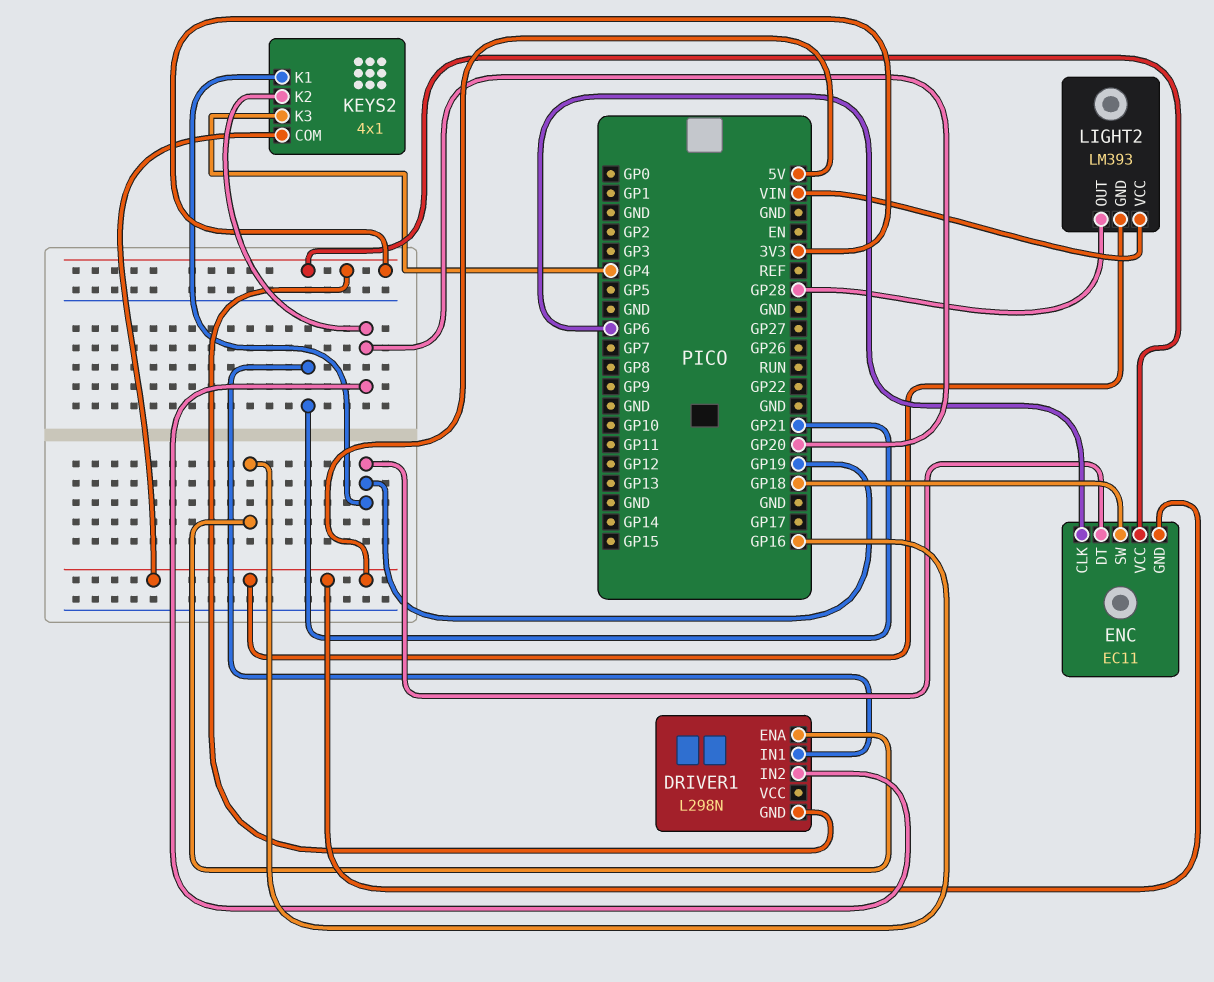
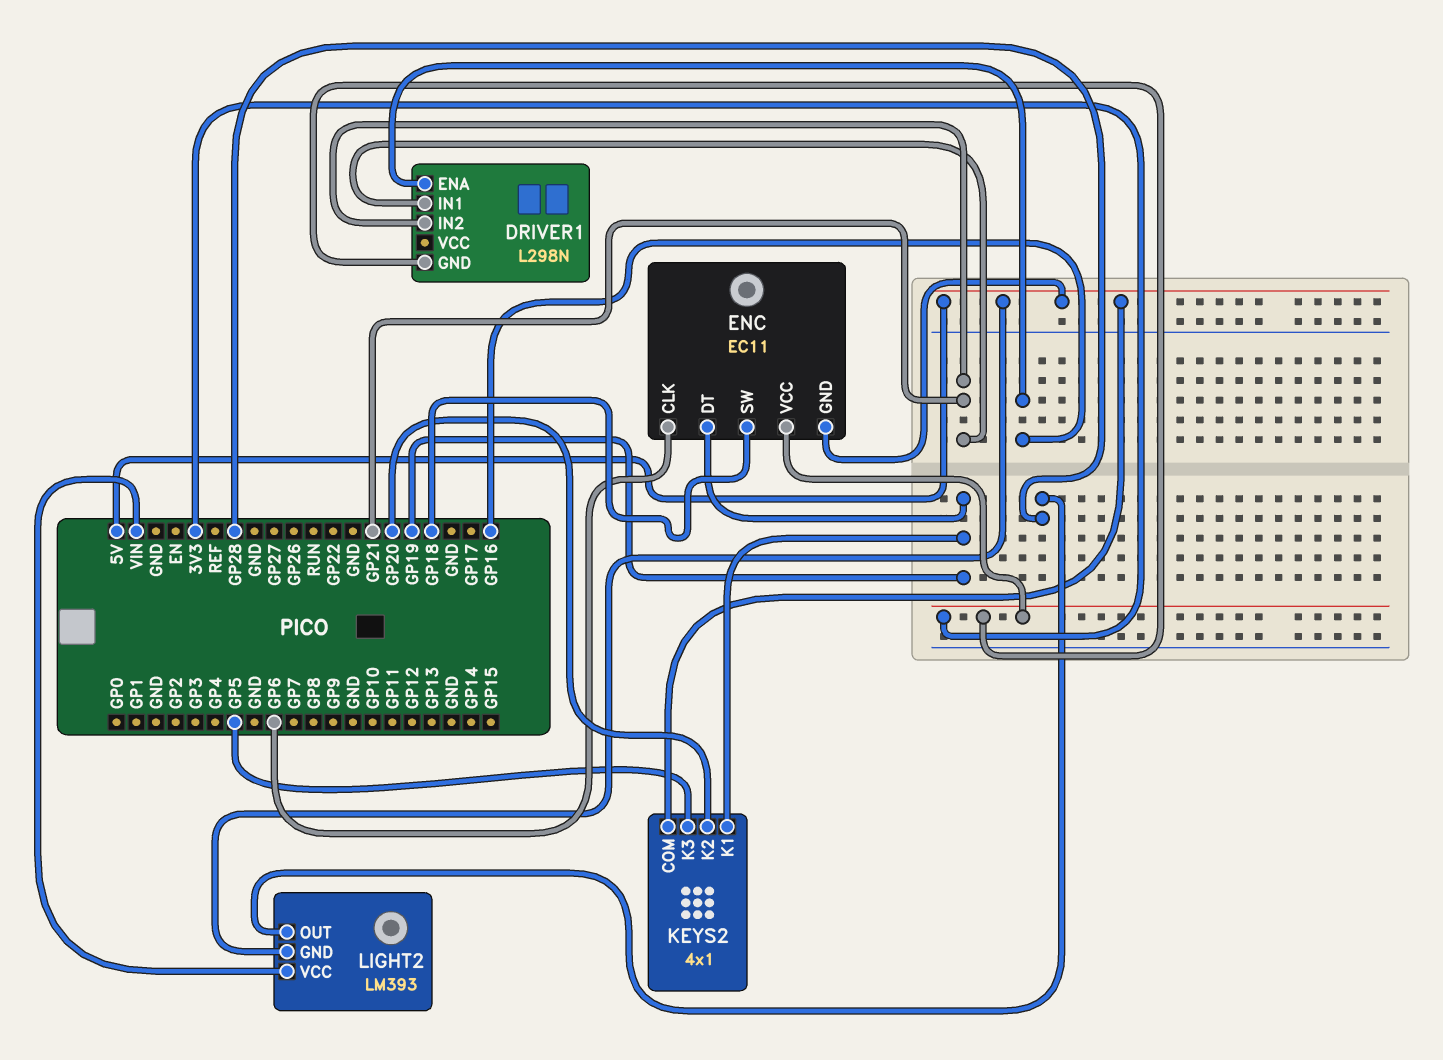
DRIVER1 pin IN2: GP20 -> GP21
KEYS2 pin K3: GP4 -> GP5

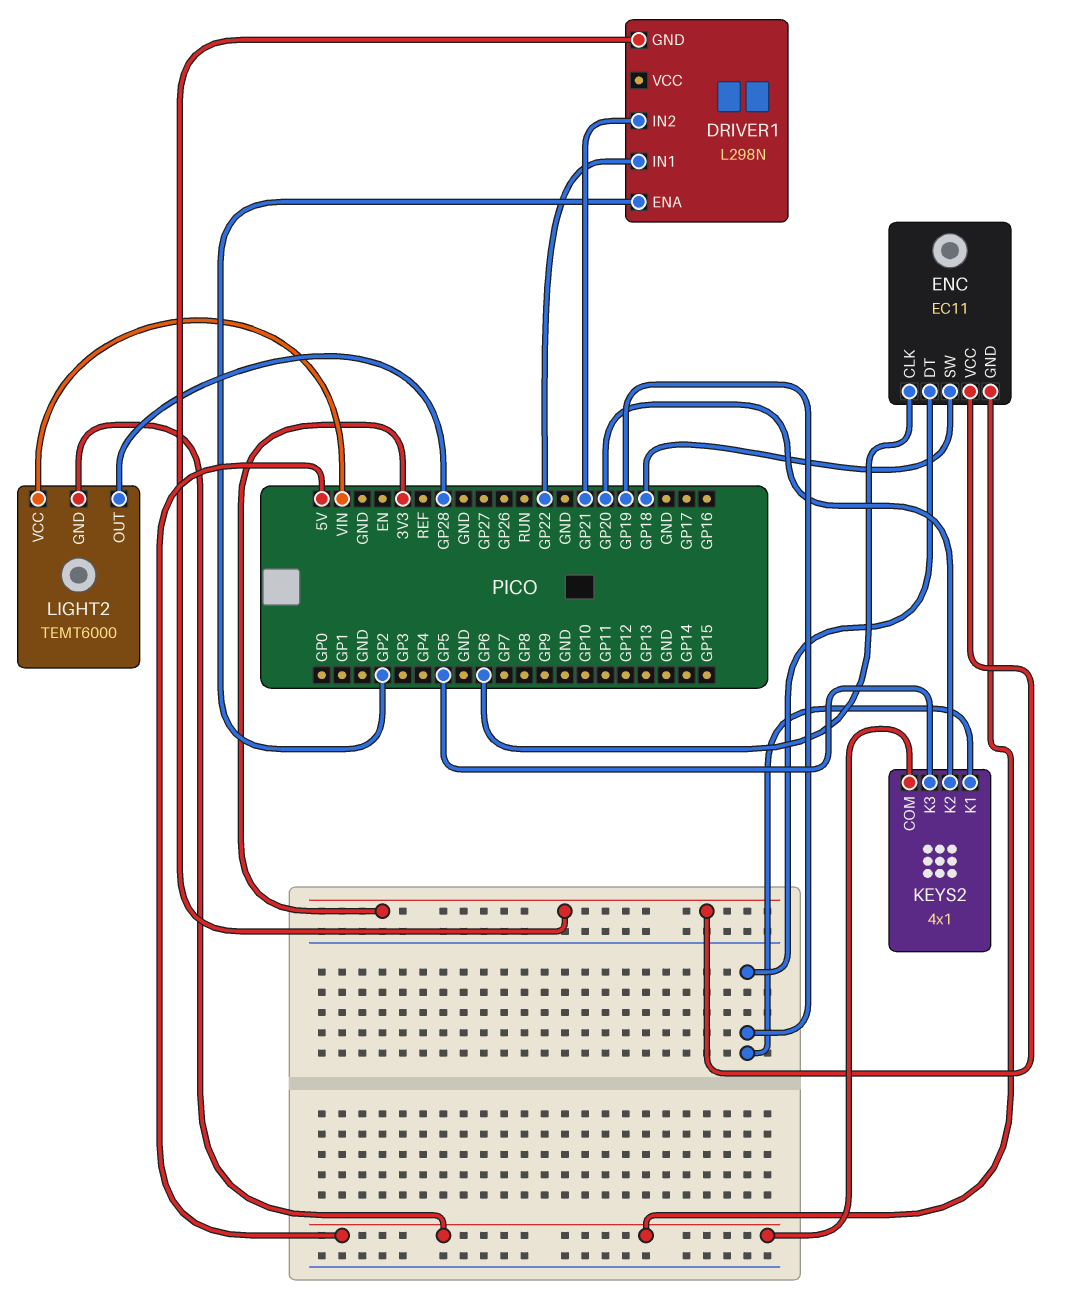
DRIVER1 pin ENA: GP16 -> GP2
DRIVER1 pin IN1: GP21 -> GP22
LIGHT2: LM393 -> TEMT6000

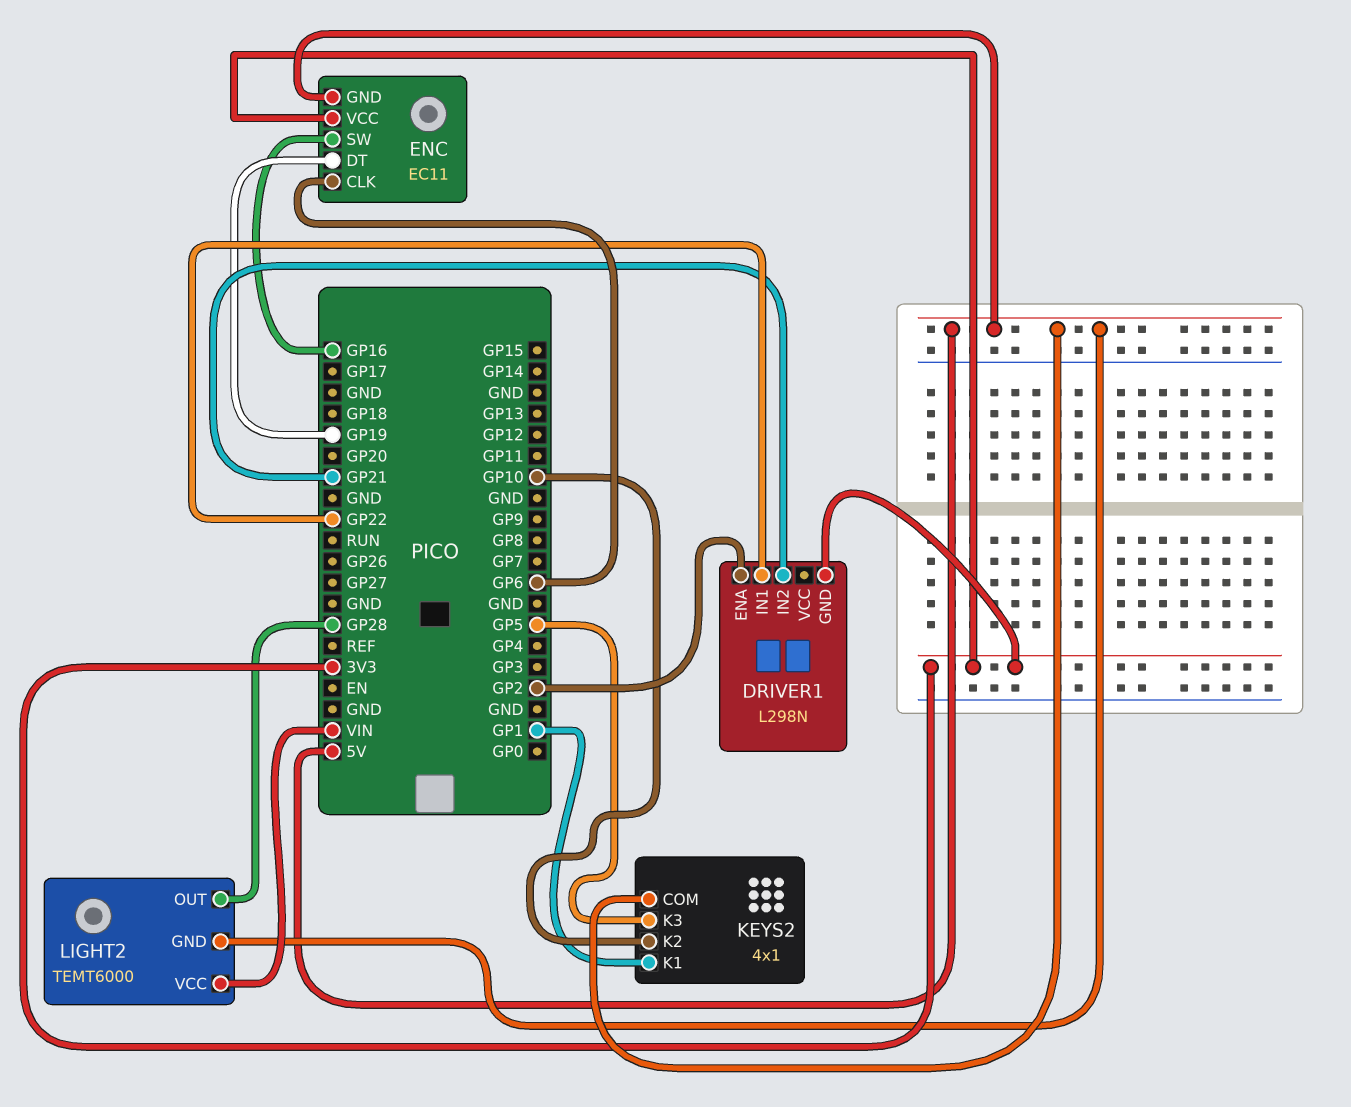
ENC pin SW: GP18 -> GP16
KEYS2 pin K1: GP19 -> GP1
KEYS2 pin K2: GP20 -> GP10

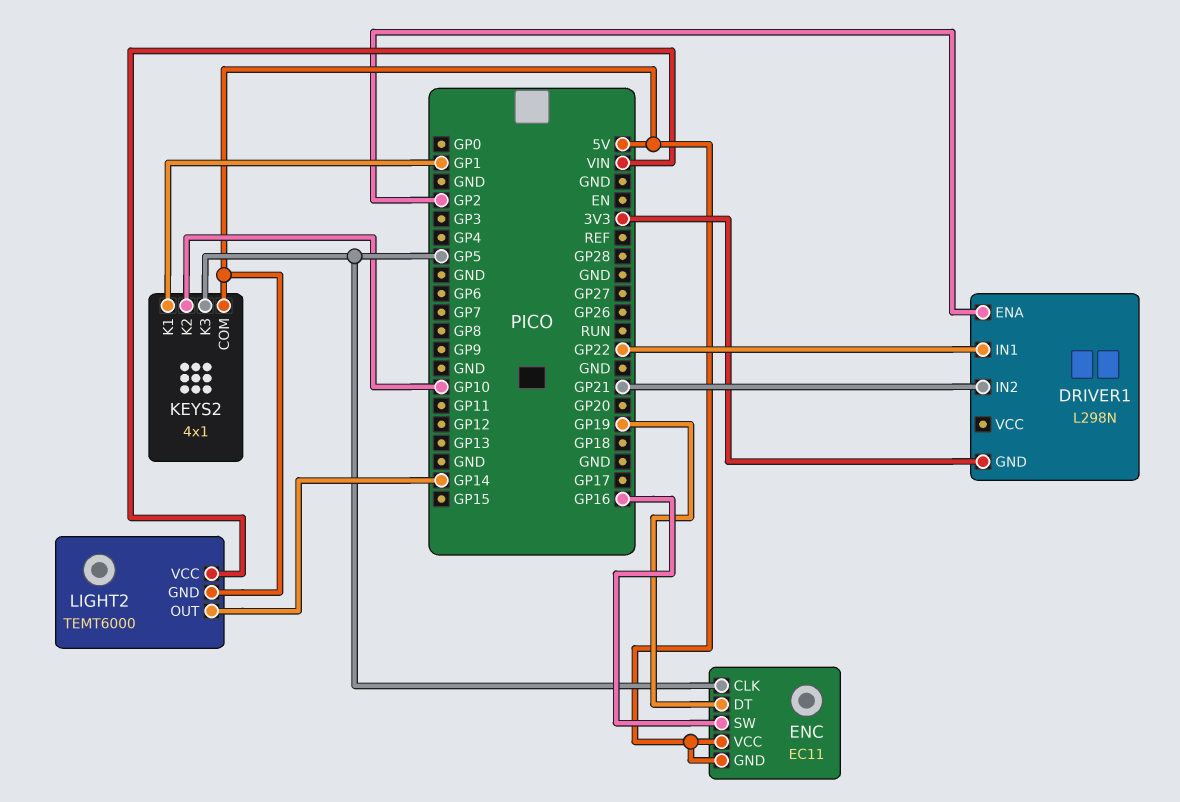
ENC pin CLK: GP6 -> GP5
ENC pin VCC: 3V3 -> 5V
LIGHT2 pin OUT: GP28 -> GP14

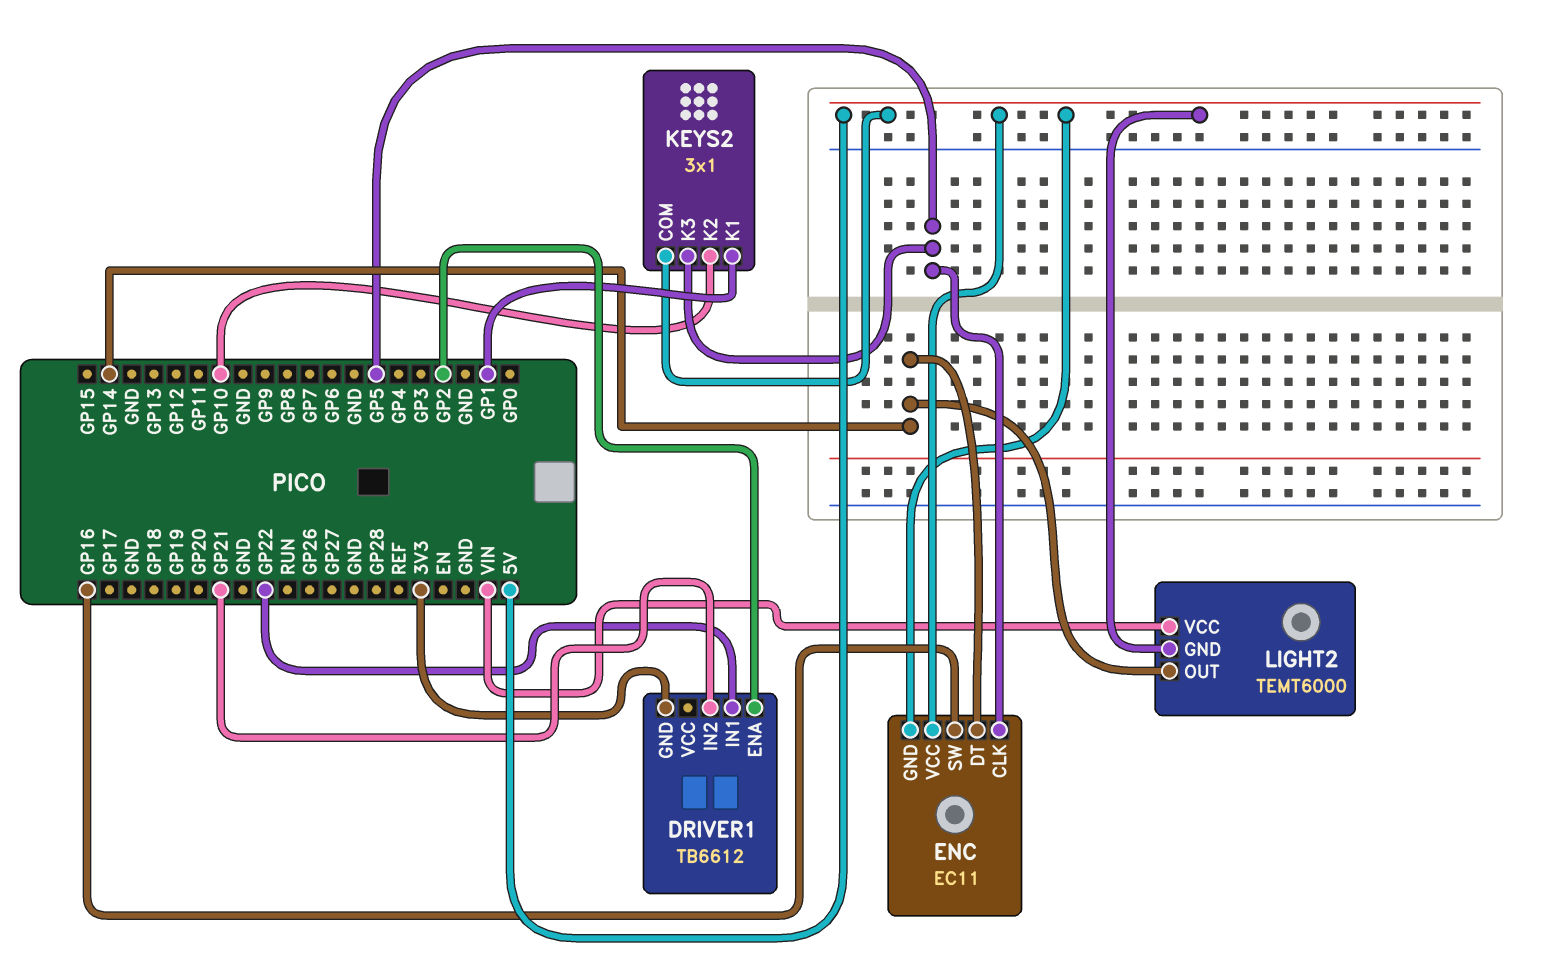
DRIVER1: L298N -> TB6612
ENC pin DT: GP19 -> GP14
KEYS2: 4x1 -> 3x1

